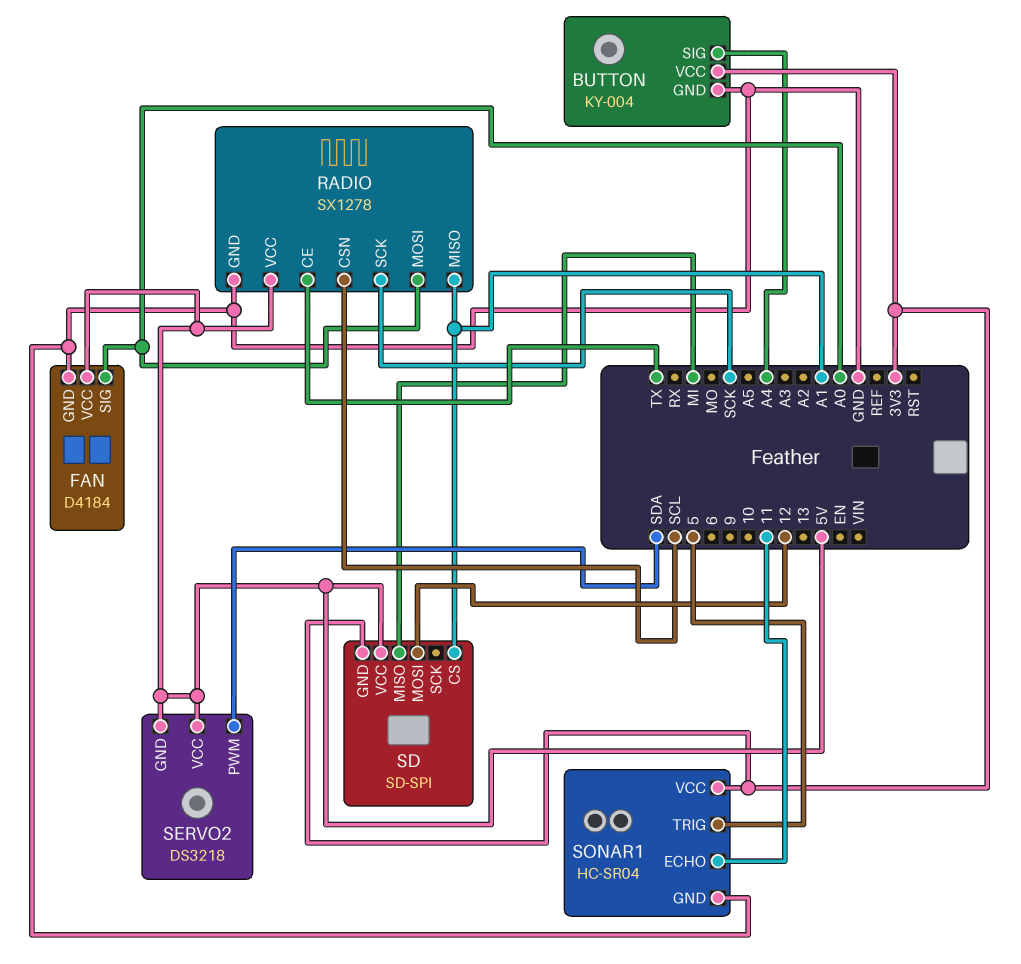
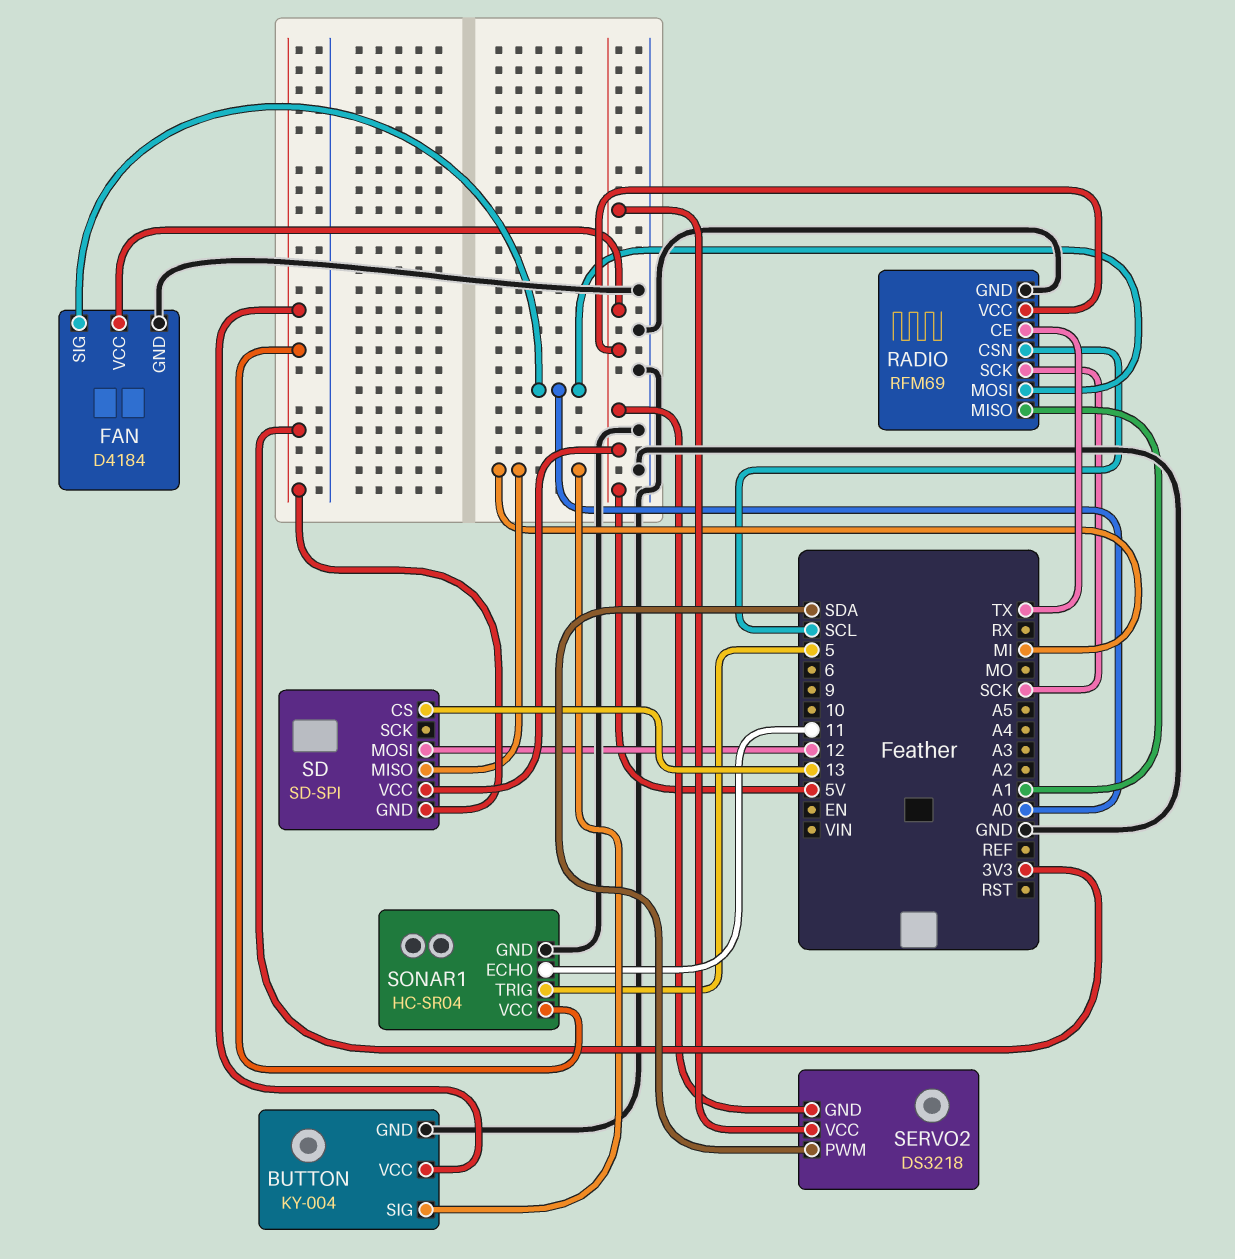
BUTTON pin SIG: A4 -> MI
RADIO: SX1278 -> RFM69
SD pin CS: A1 -> 13

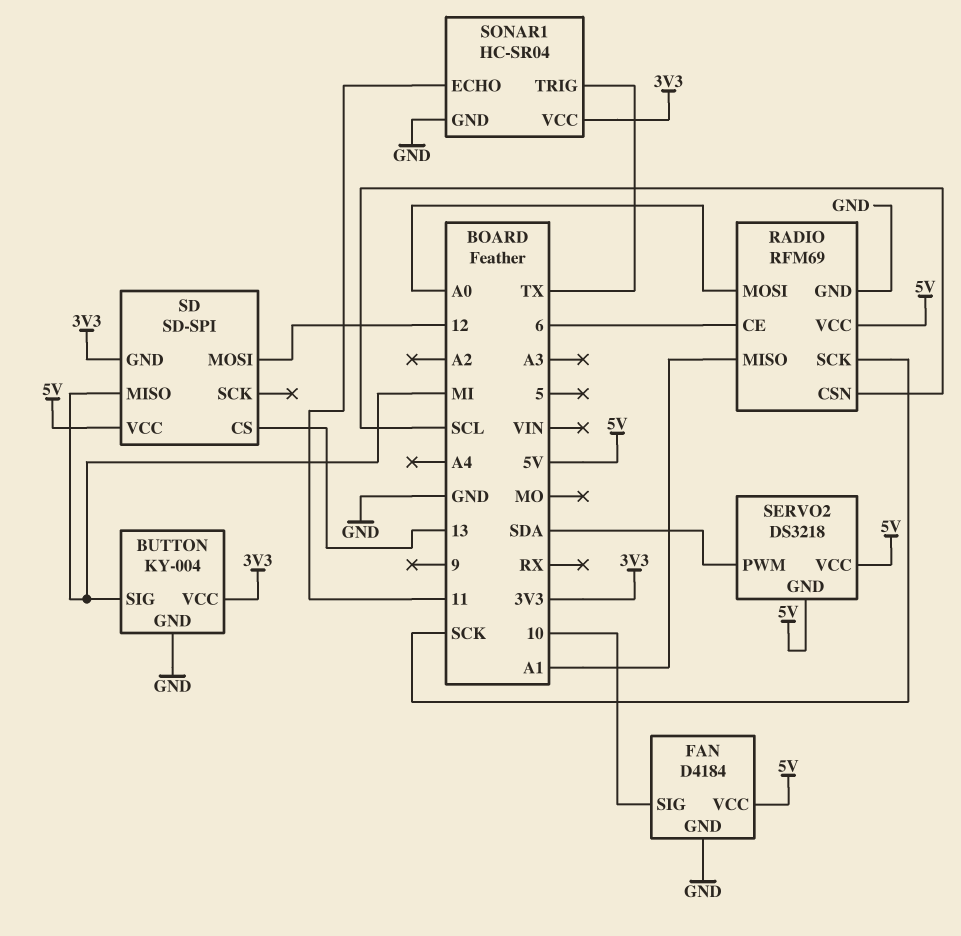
FAN pin SIG: A0 -> 10
RADIO pin CE: TX -> 6
SONAR1 pin TRIG: 5 -> TX

